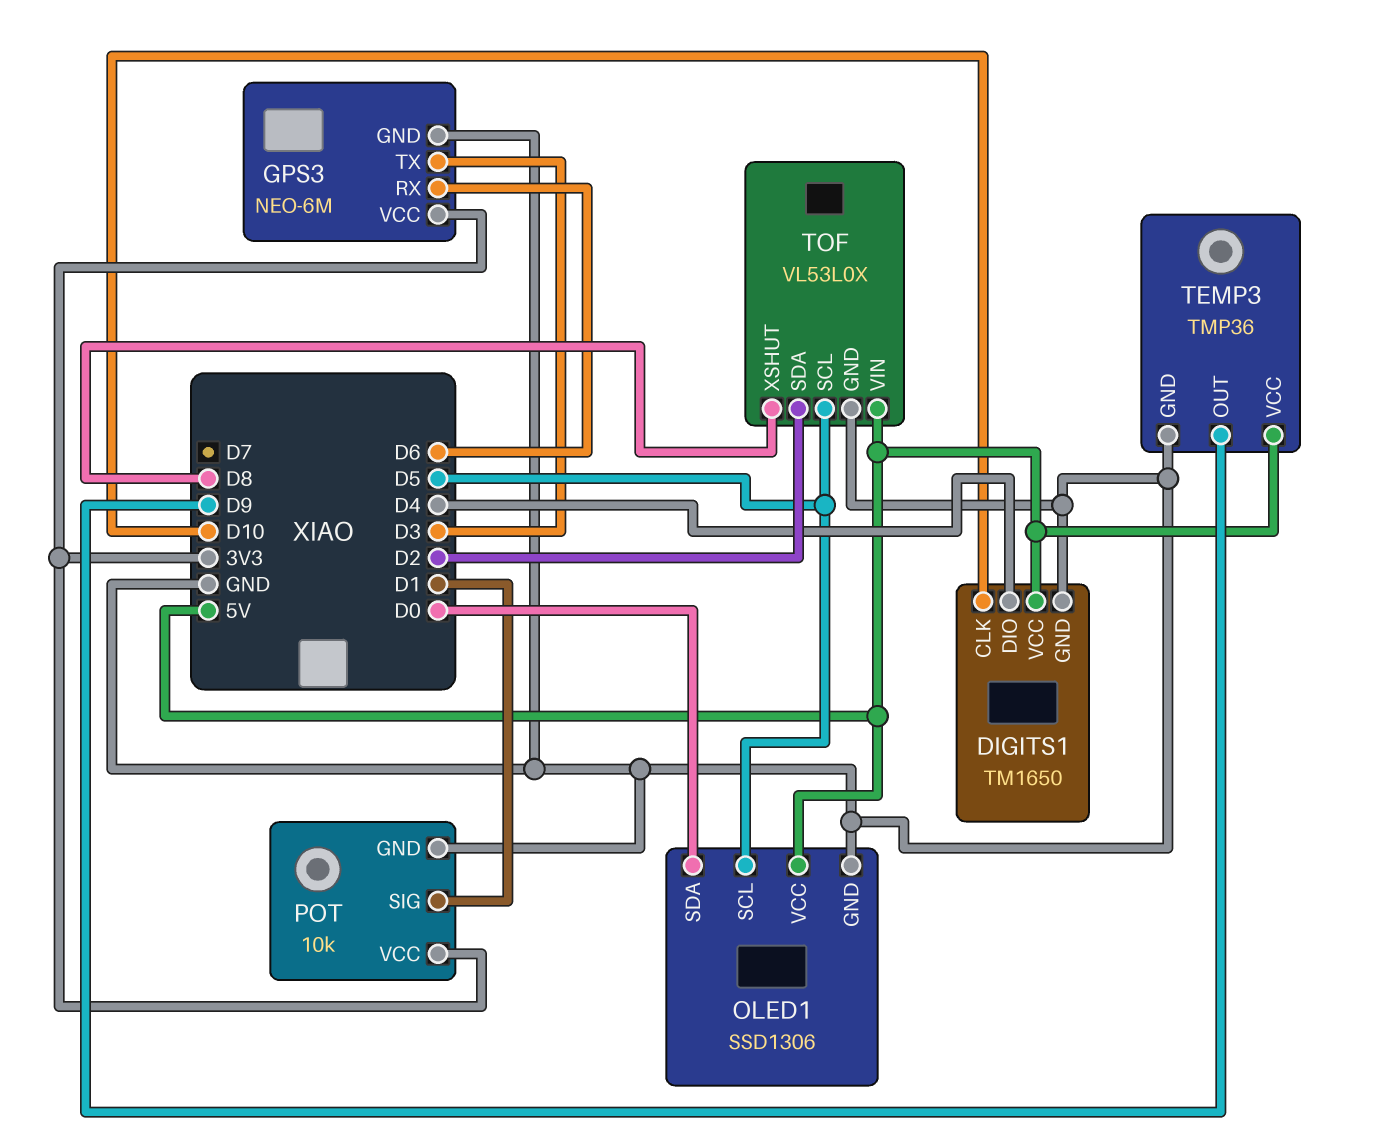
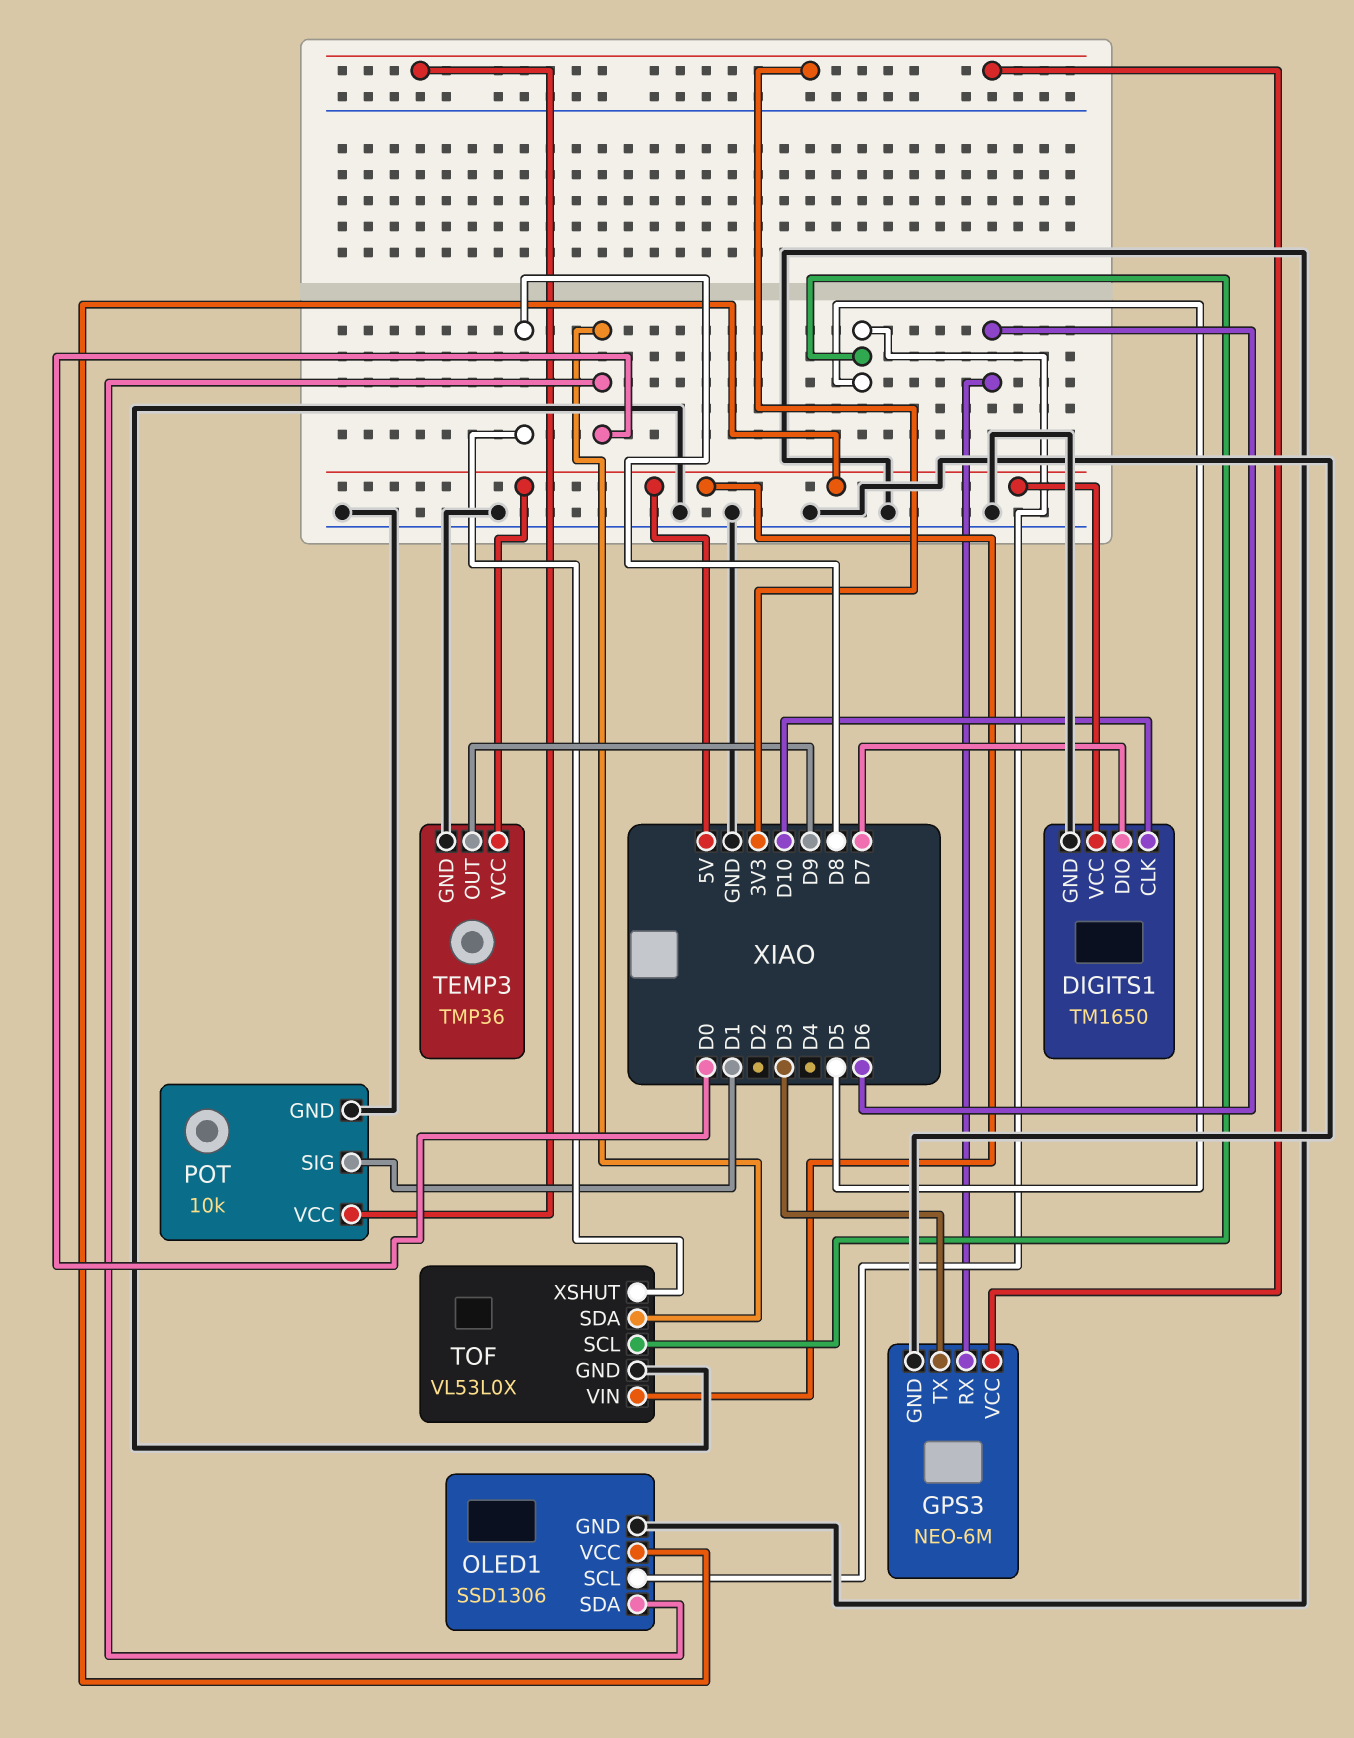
DIGITS1 pin DIO: D4 -> D7
TOF pin SDA: D2 -> D0

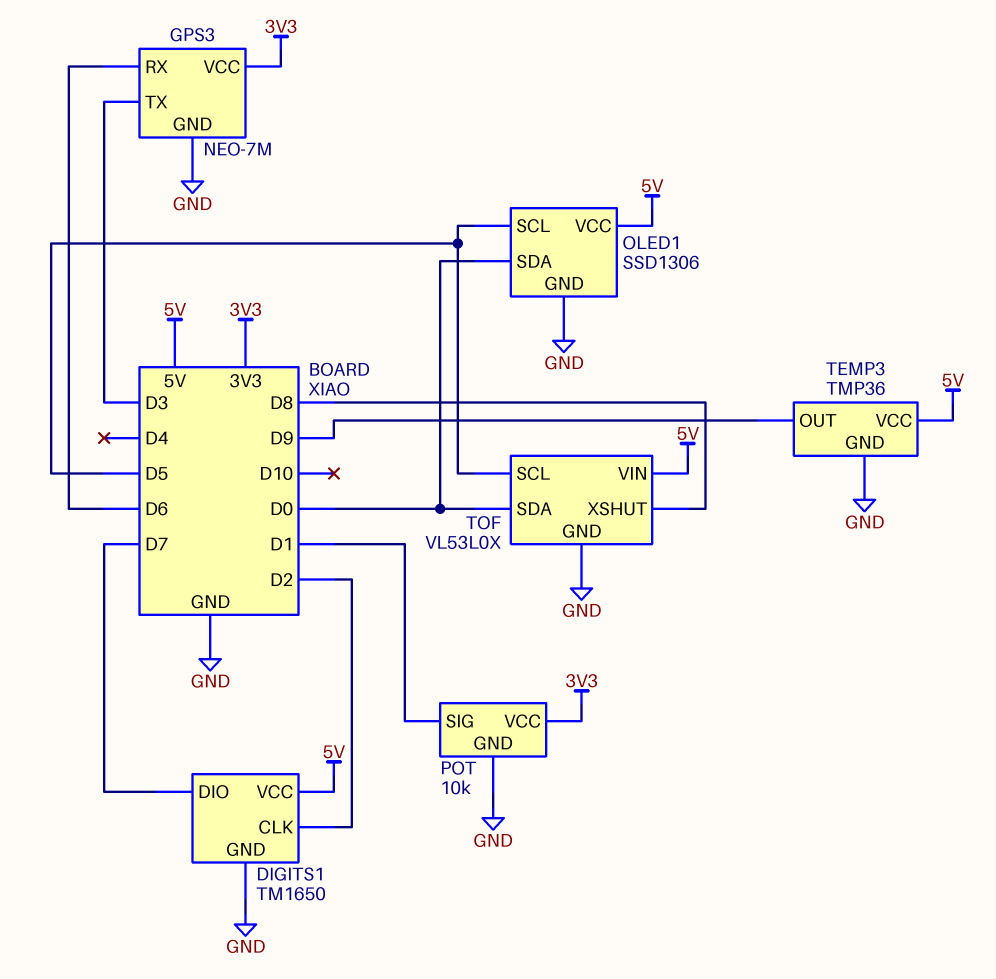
DIGITS1 pin CLK: D10 -> D2
GPS3: NEO-6M -> NEO-7M

